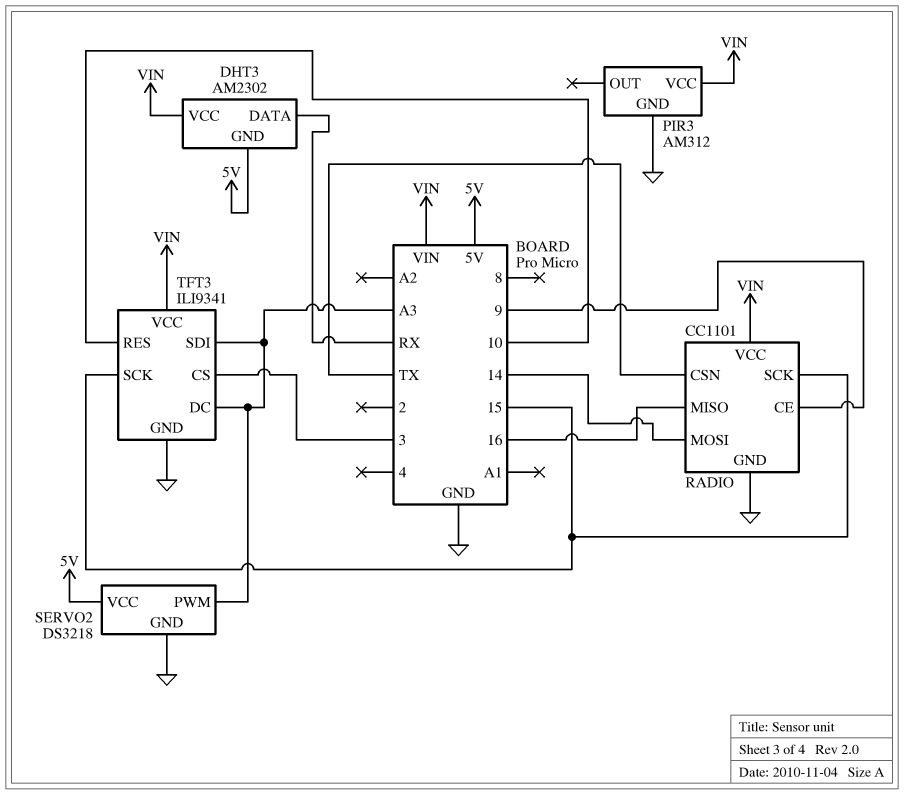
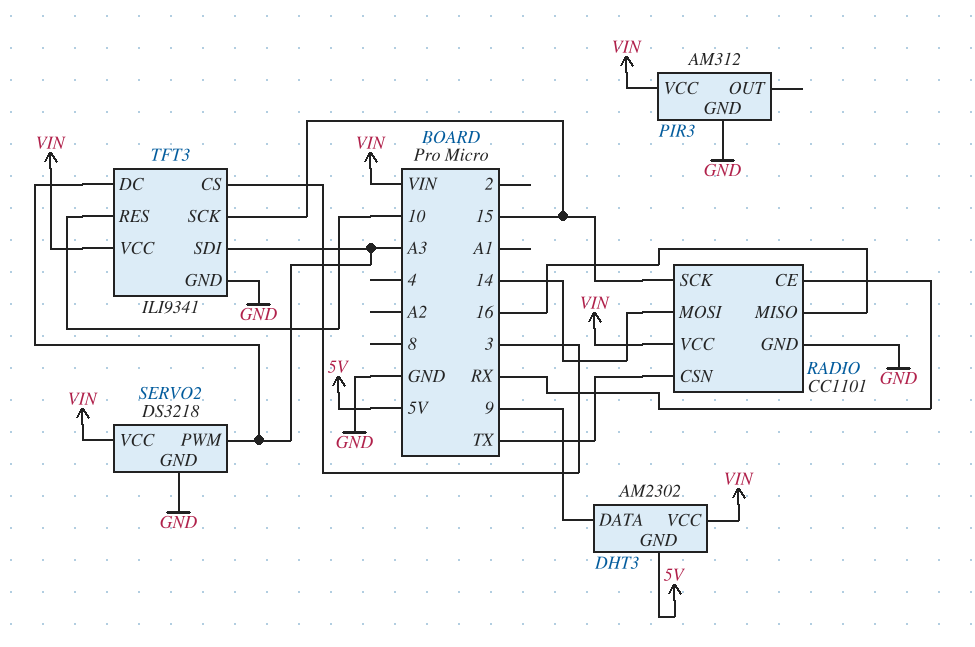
DHT3 pin DATA: RX -> 9
RADIO pin CE: 9 -> RX
SERVO2 pin VCC: 5V -> VIN

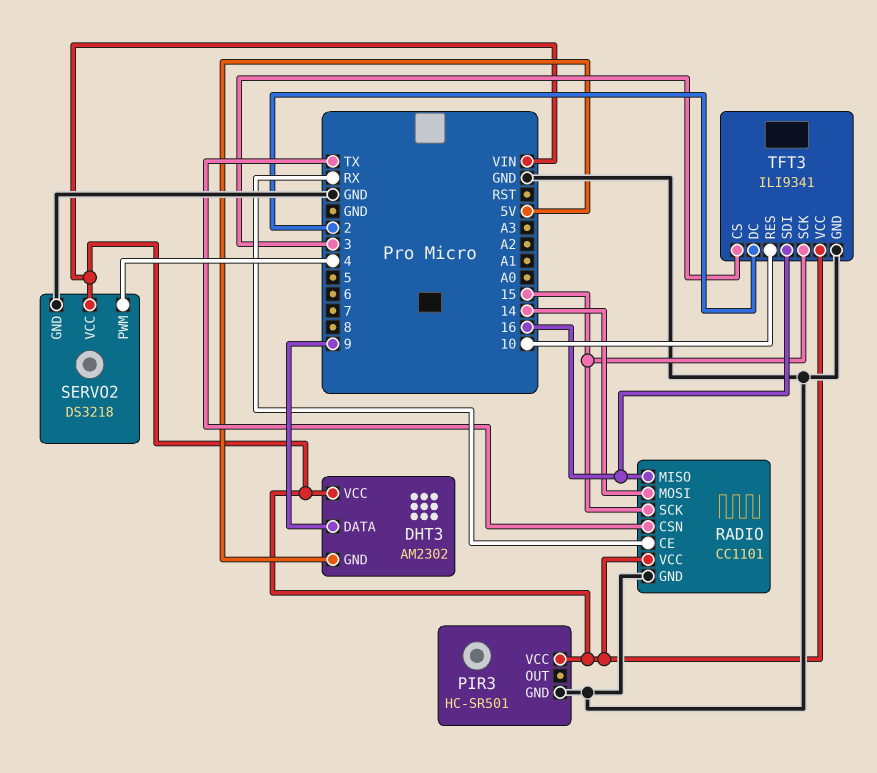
PIR3: AM312 -> HC-SR501
SERVO2 pin PWM: A3 -> 4
TFT3 pin DC: A3 -> 2
TFT3 pin SDI: A3 -> 16

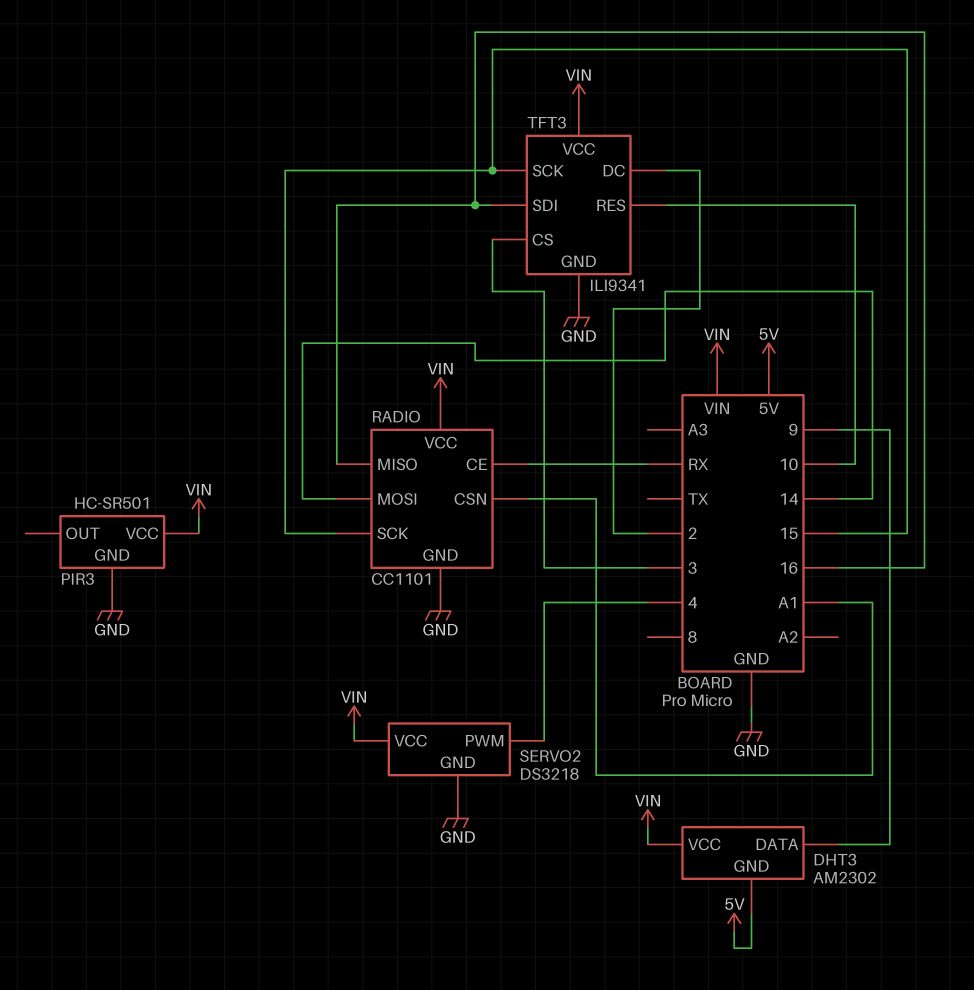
RADIO pin CSN: TX -> A1

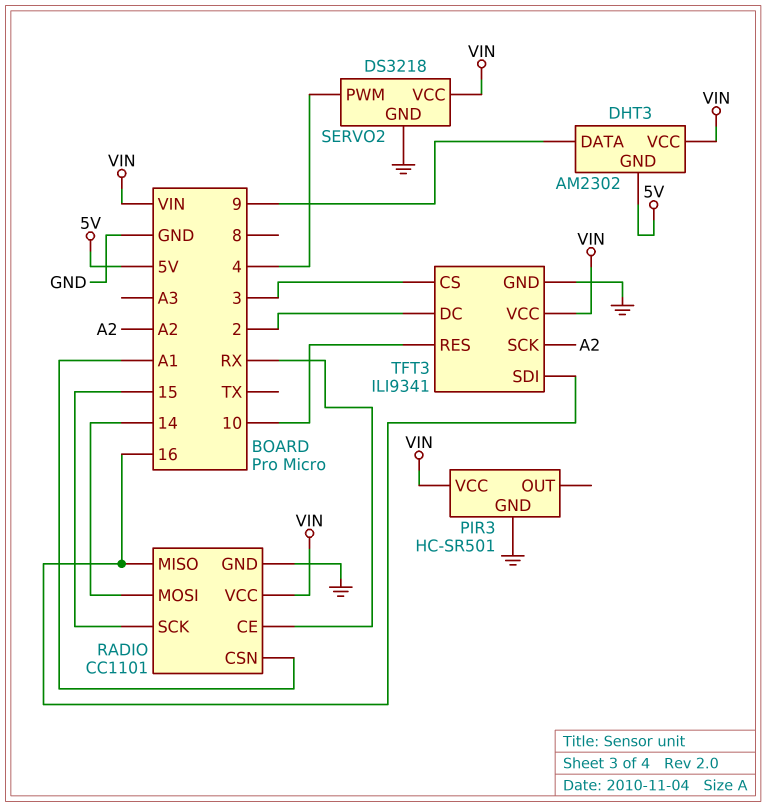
TFT3 pin SCK: 15 -> A2

